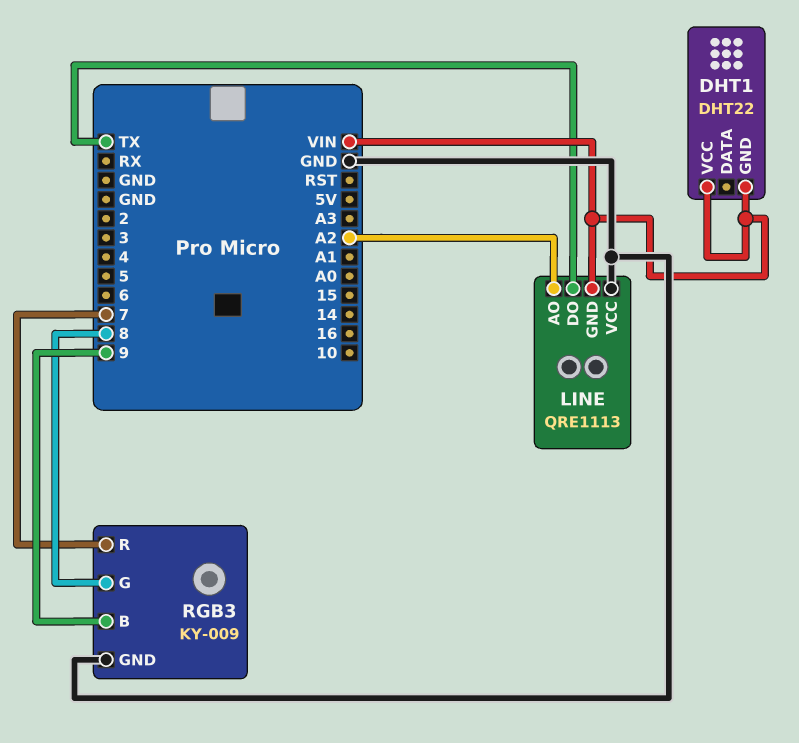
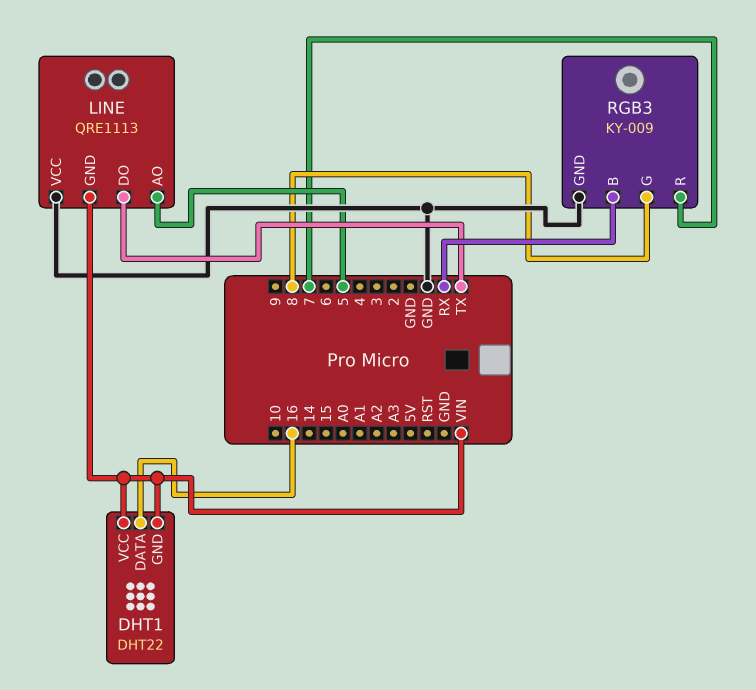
DHT1 pin DATA: none -> 16
LINE pin AO: A2 -> 5
RGB3 pin B: 9 -> RX

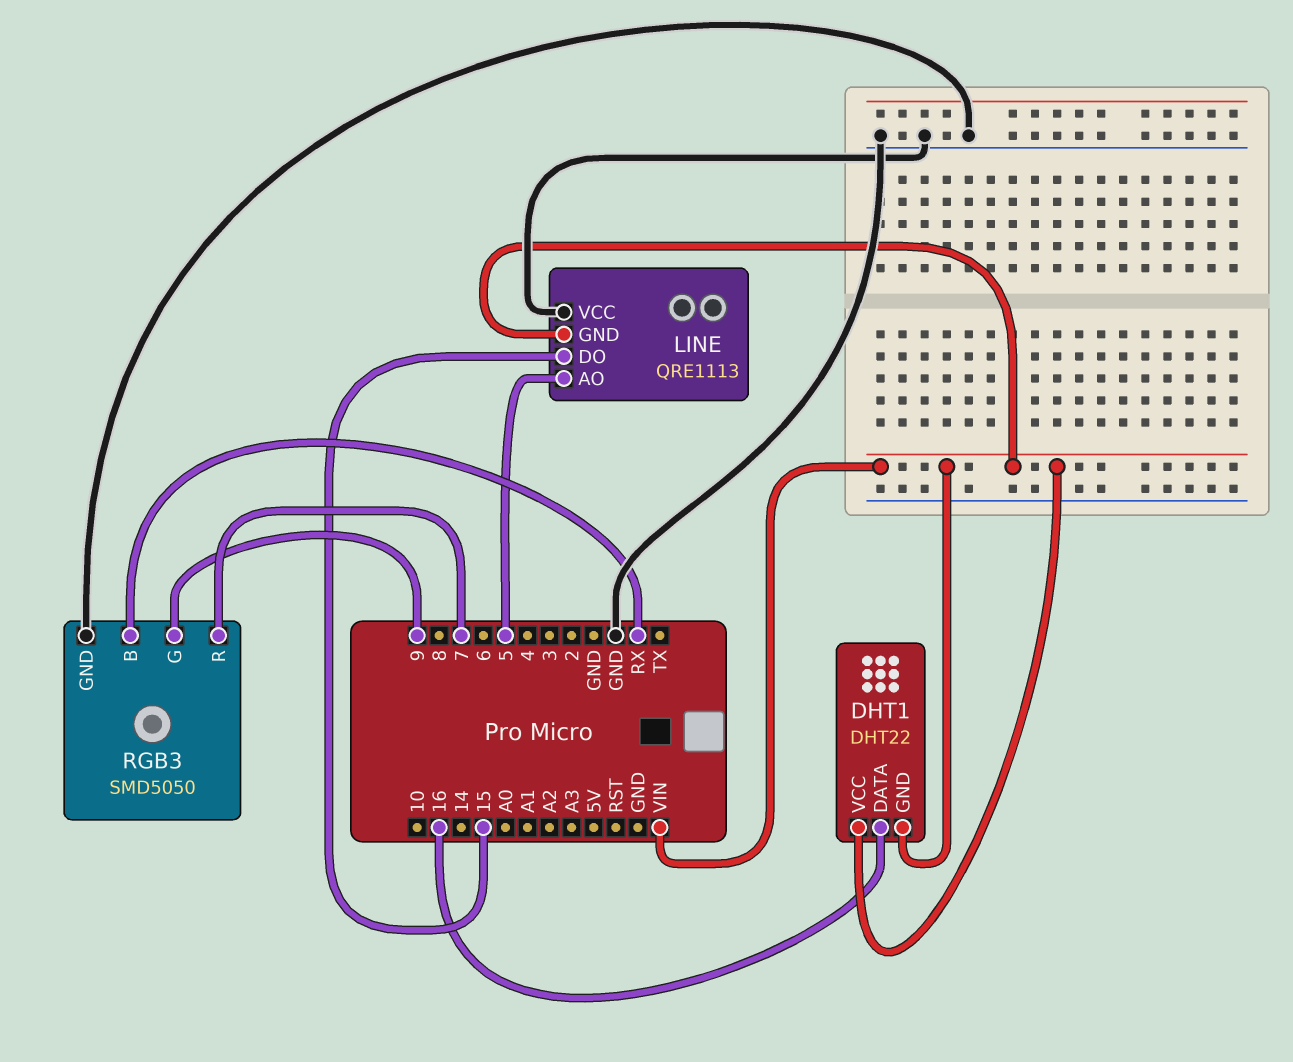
LINE pin DO: TX -> 15
RGB3: KY-009 -> SMD5050
RGB3 pin G: 8 -> 9

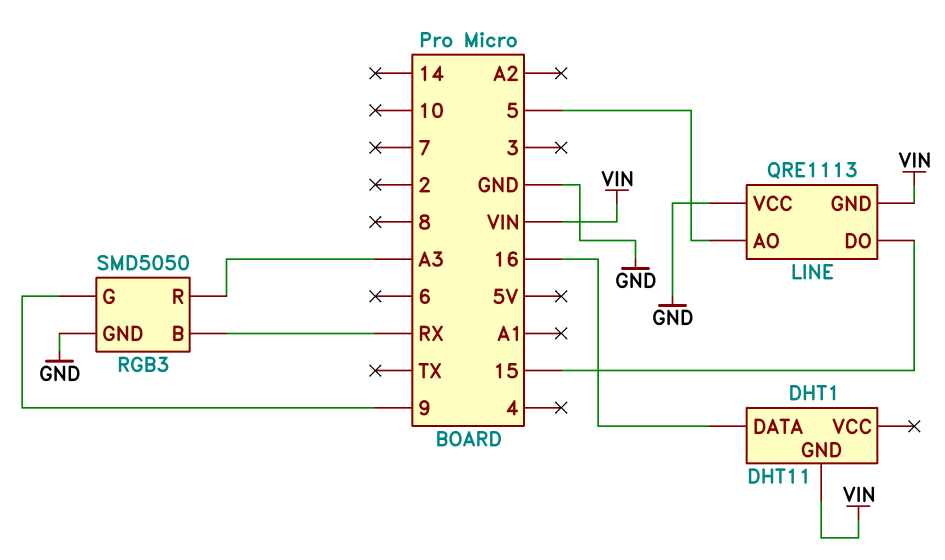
DHT1: DHT22 -> DHT11
DHT1 pin VCC: VIN -> none
RGB3 pin R: 7 -> A3

